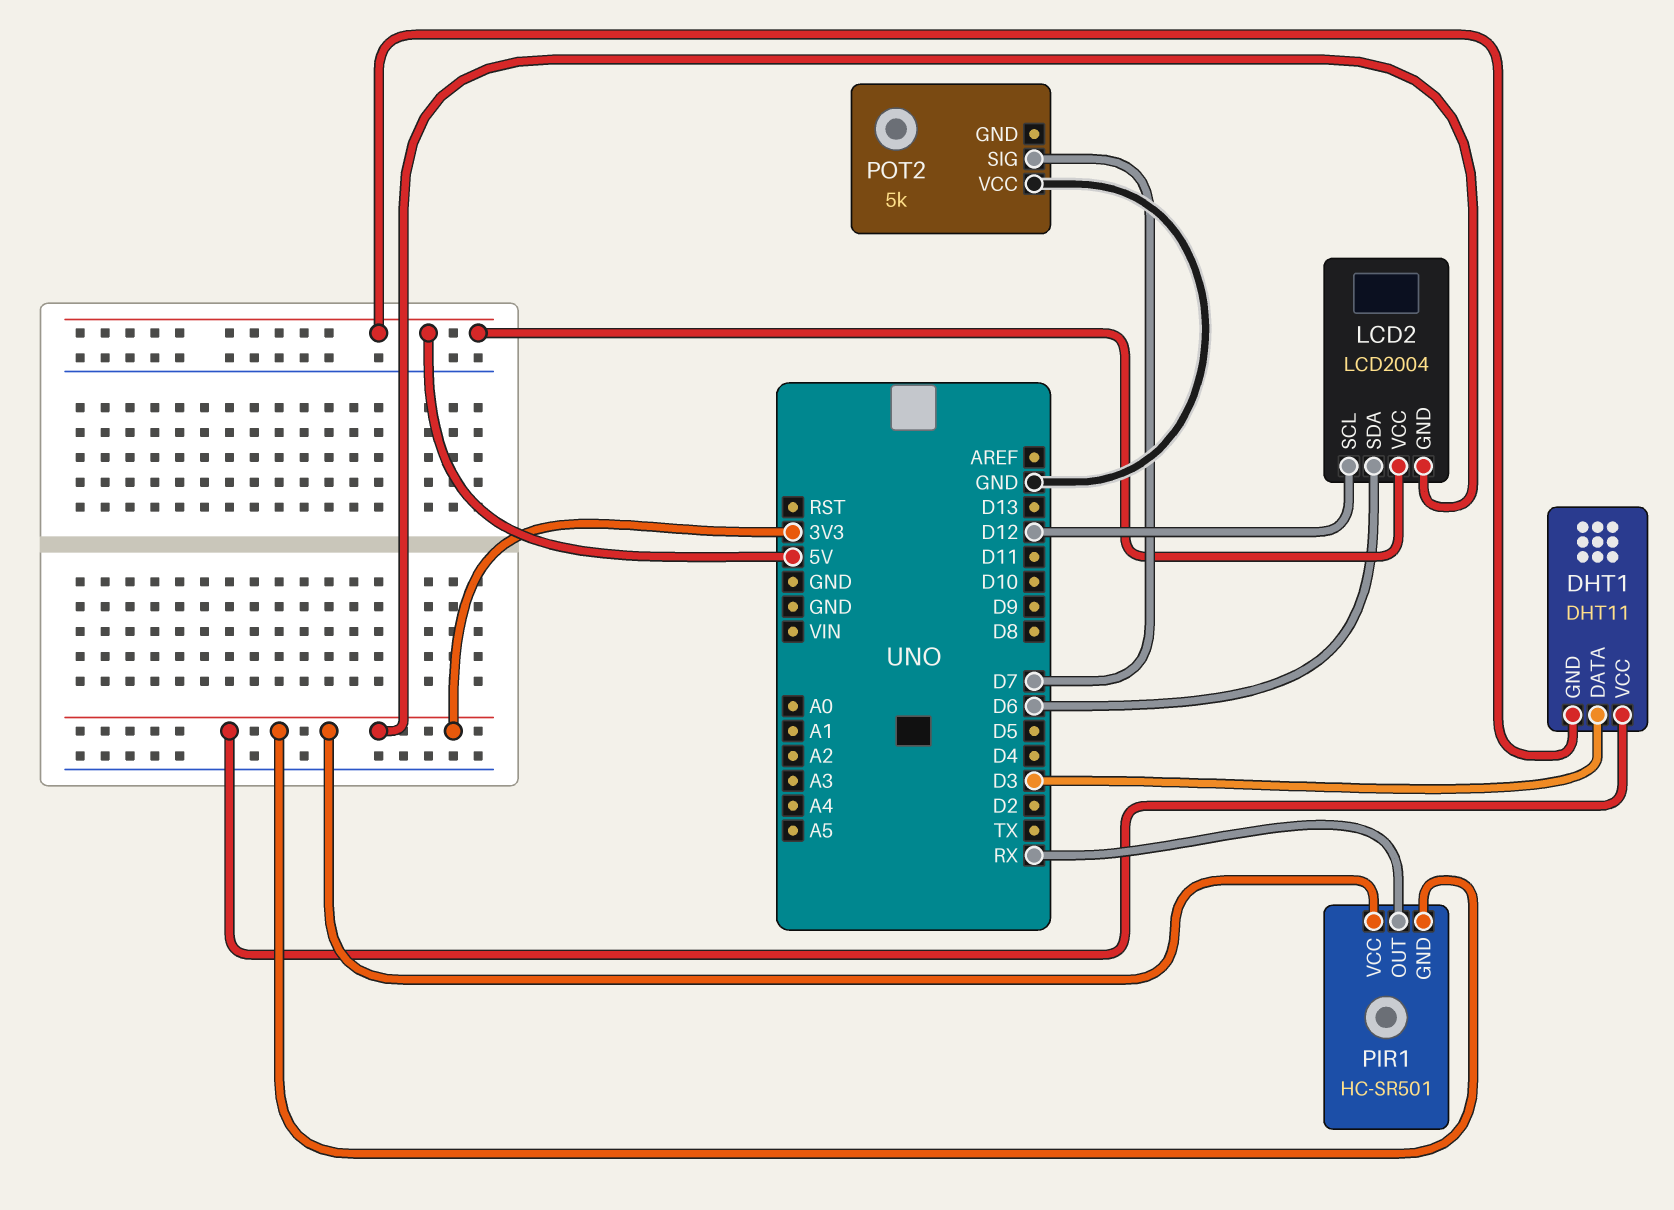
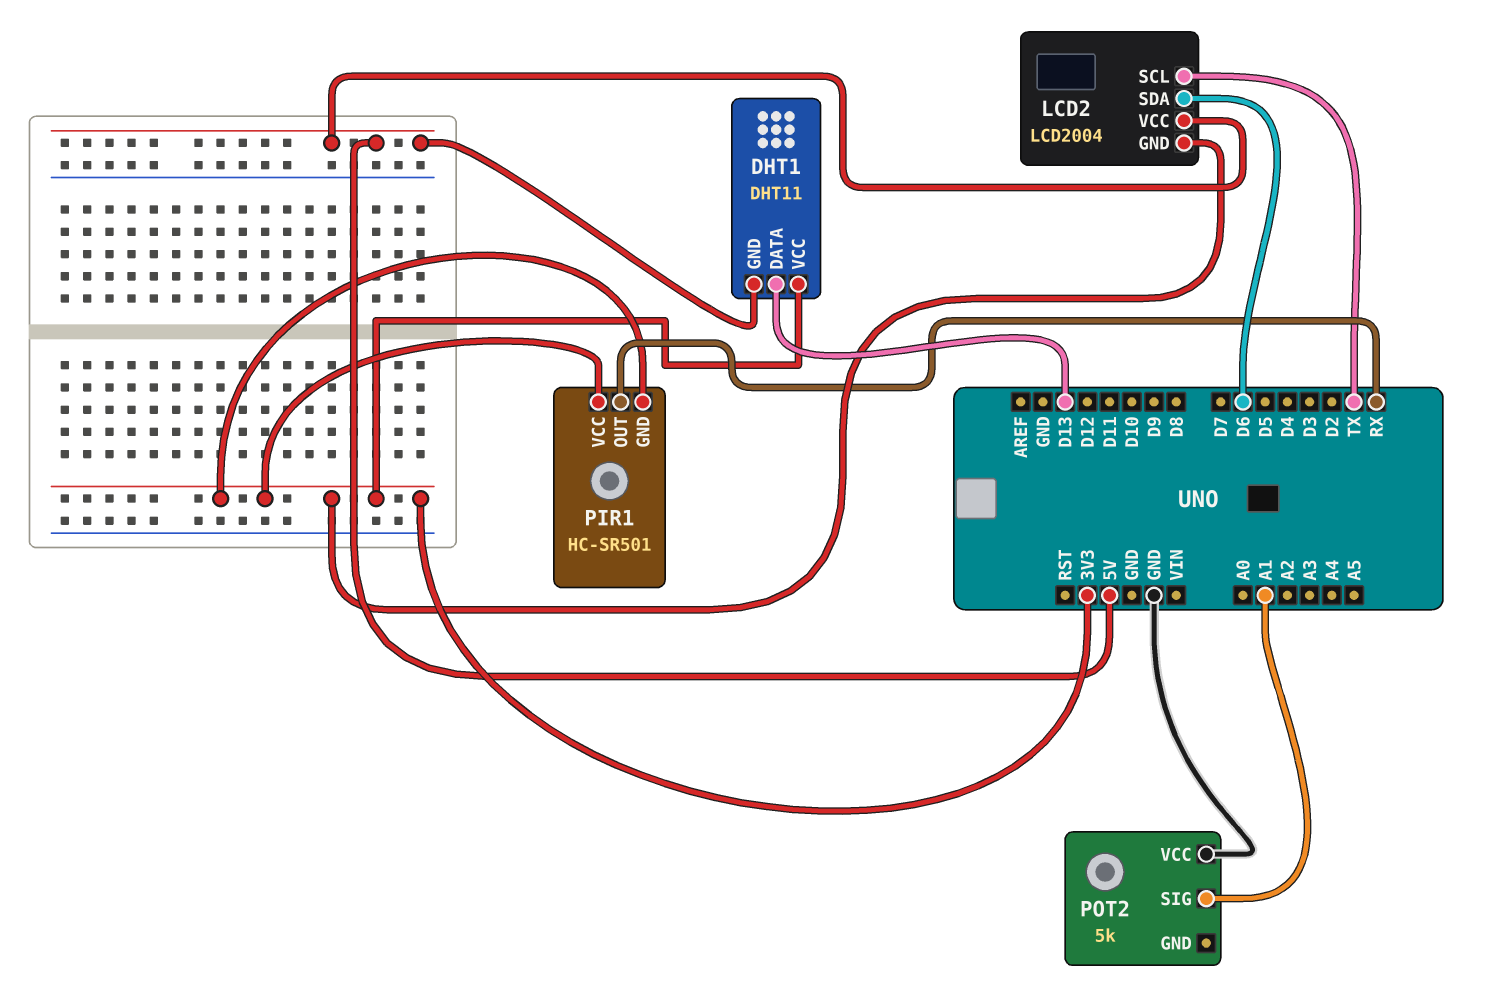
DHT1 pin DATA: D3 -> D13
LCD2 pin SCL: D12 -> TX
POT2 pin SIG: D7 -> A1

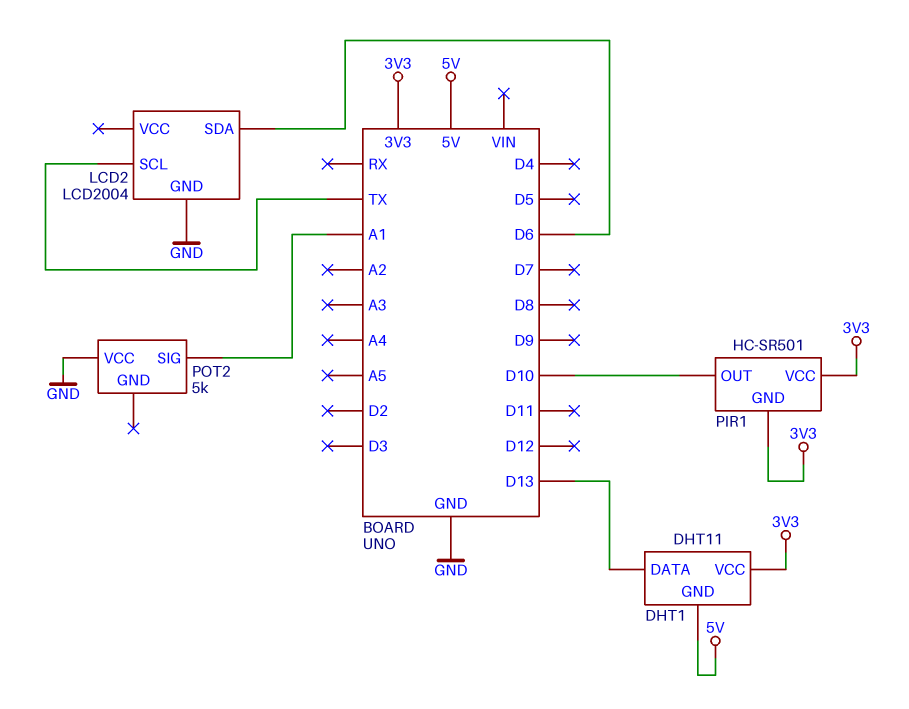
LCD2 pin GND: 3V3 -> GND
LCD2 pin VCC: 5V -> none
PIR1 pin OUT: RX -> D10

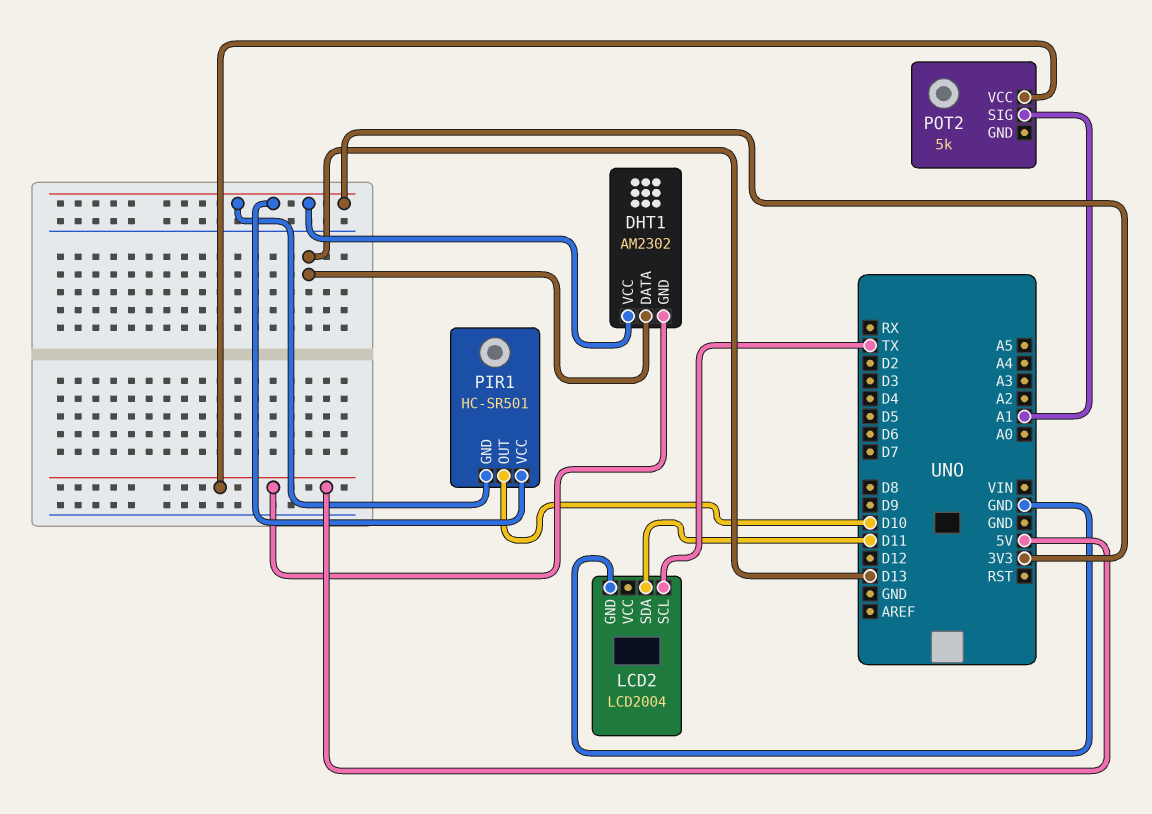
DHT1: DHT11 -> AM2302
LCD2 pin SDA: D6 -> D11
POT2 pin VCC: GND -> 5V

